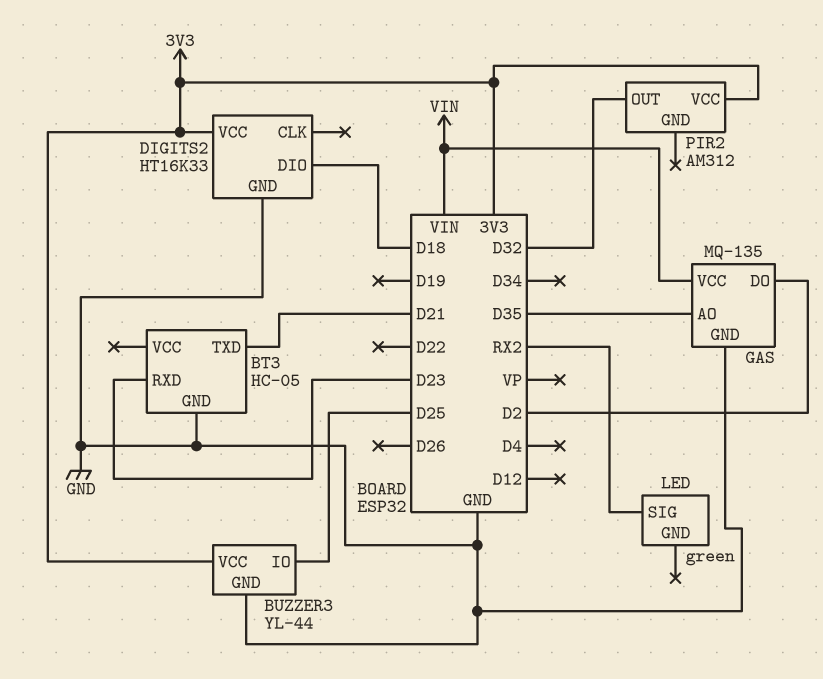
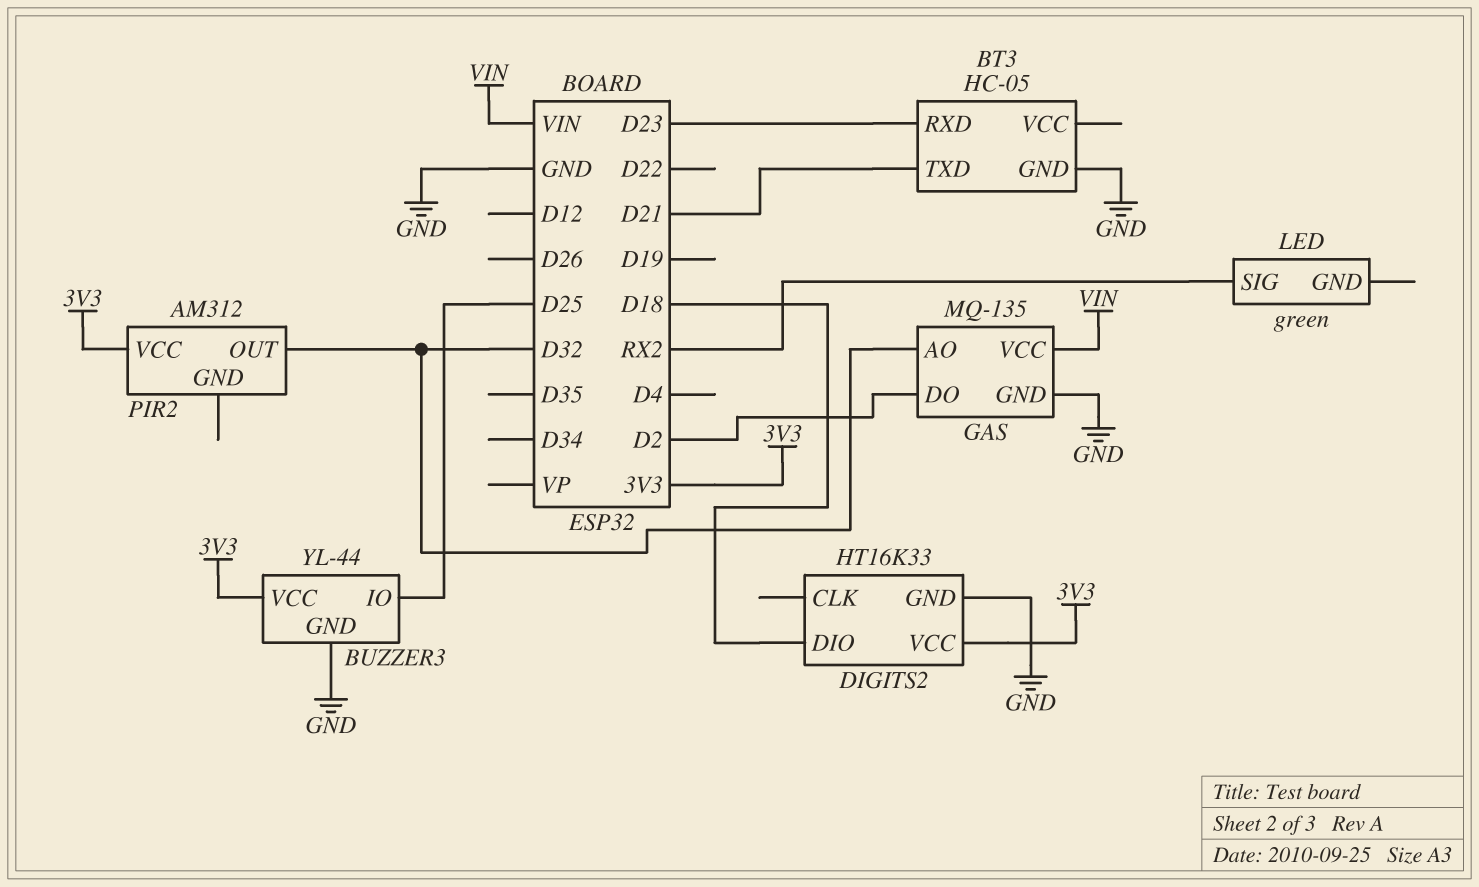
GAS pin AO: D35 -> D32

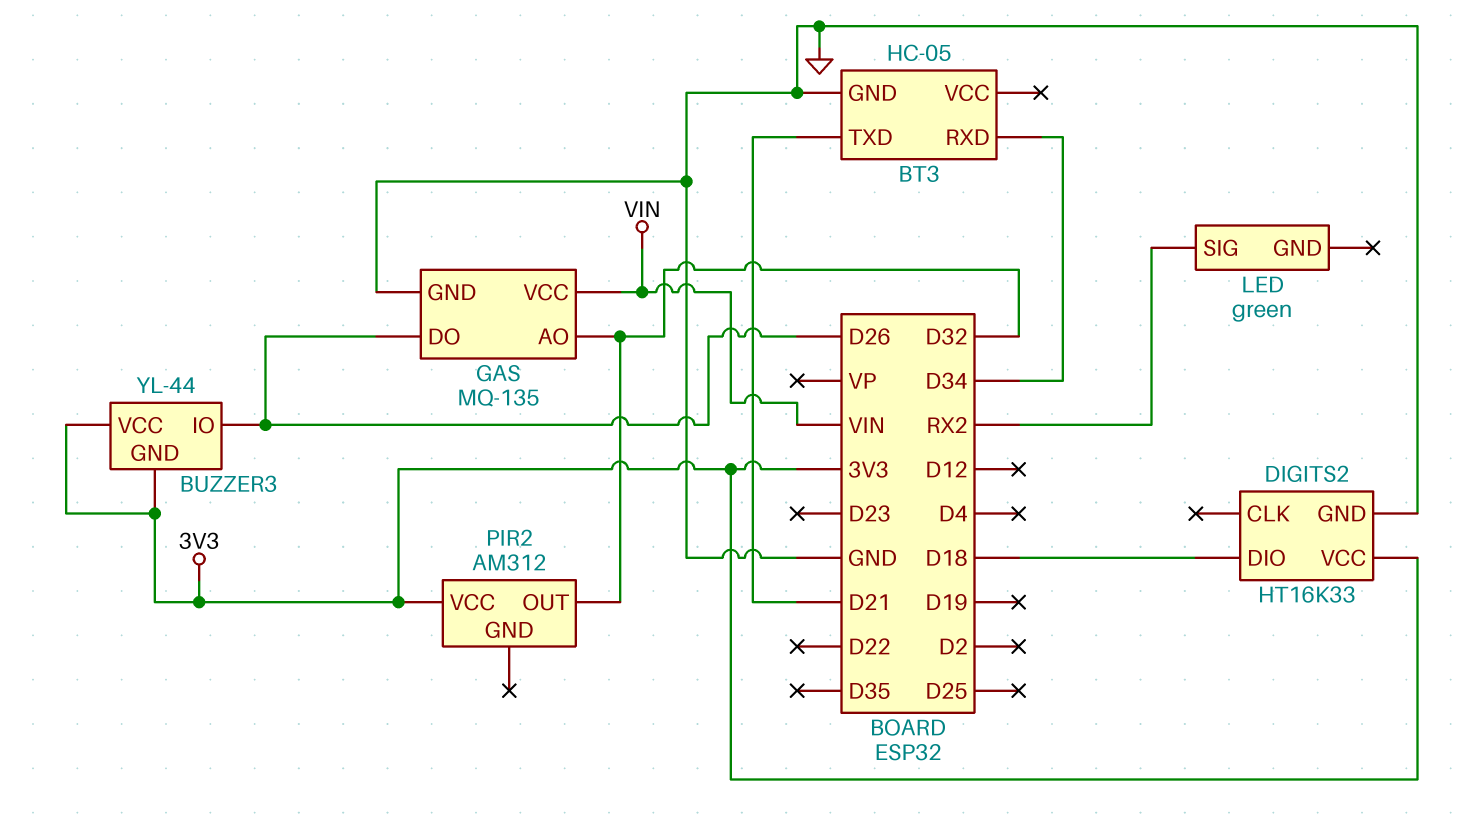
BT3 pin RXD: D23 -> D34
BUZZER3 pin GND: GND -> 3V3
BUZZER3 pin IO: D25 -> D26
GAS pin DO: D2 -> D26

